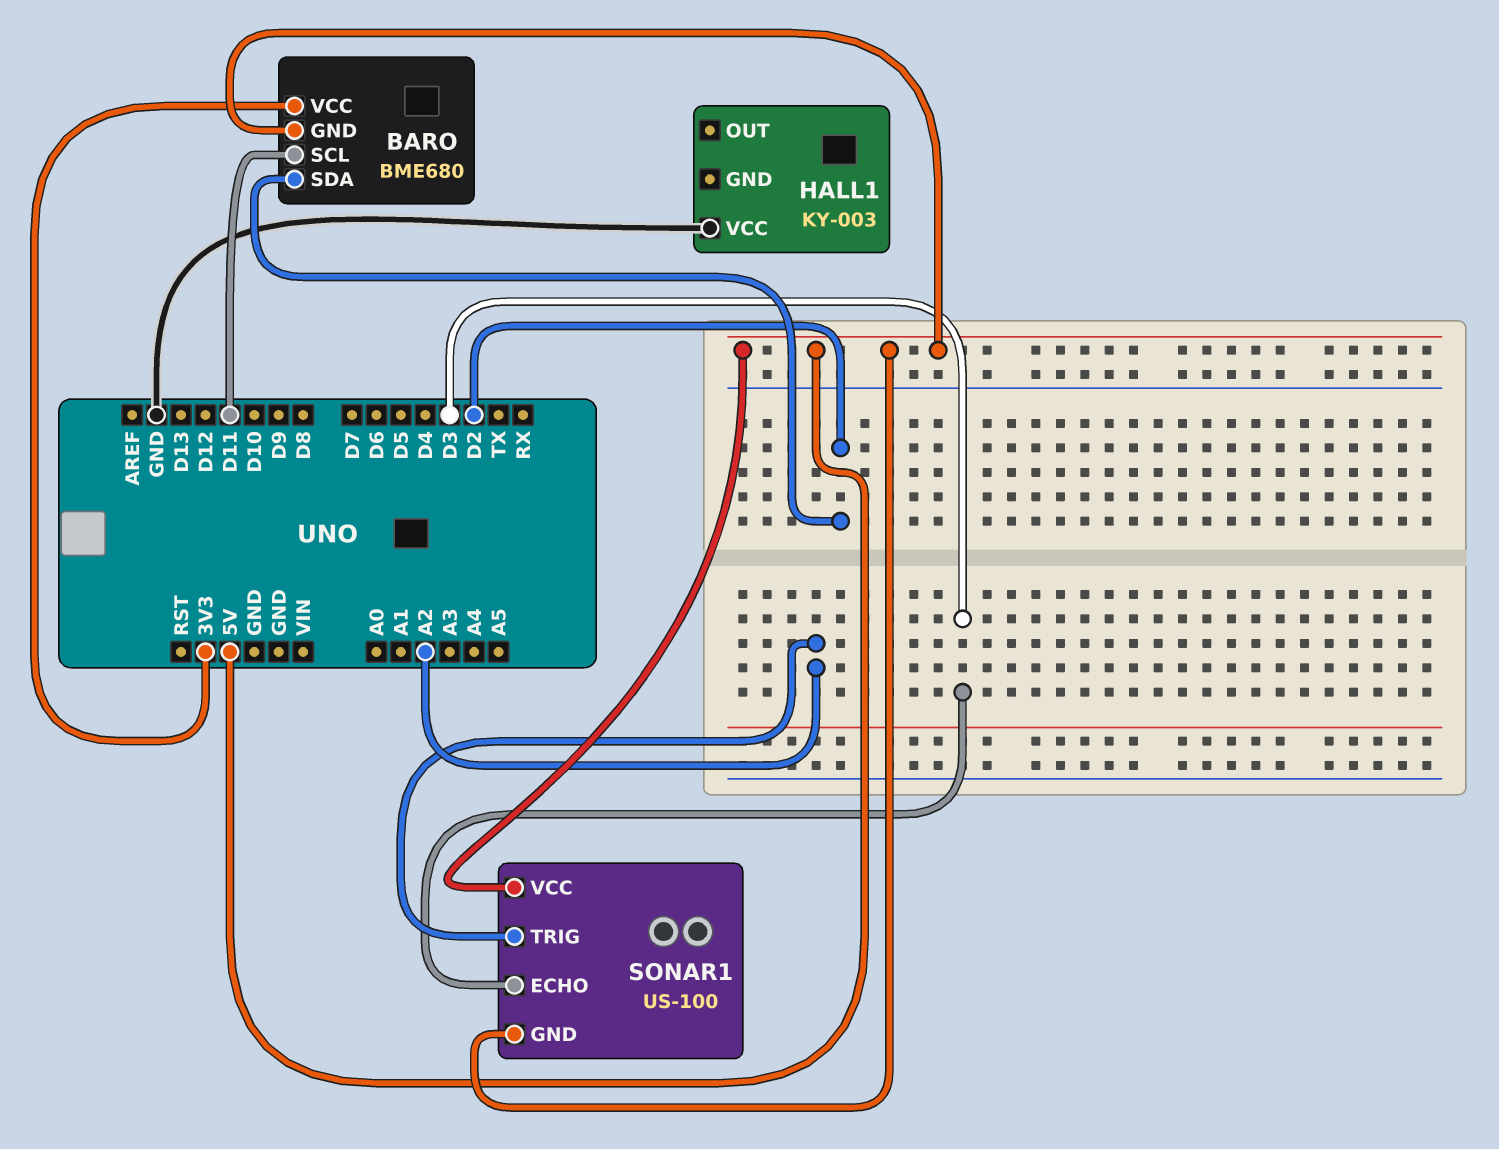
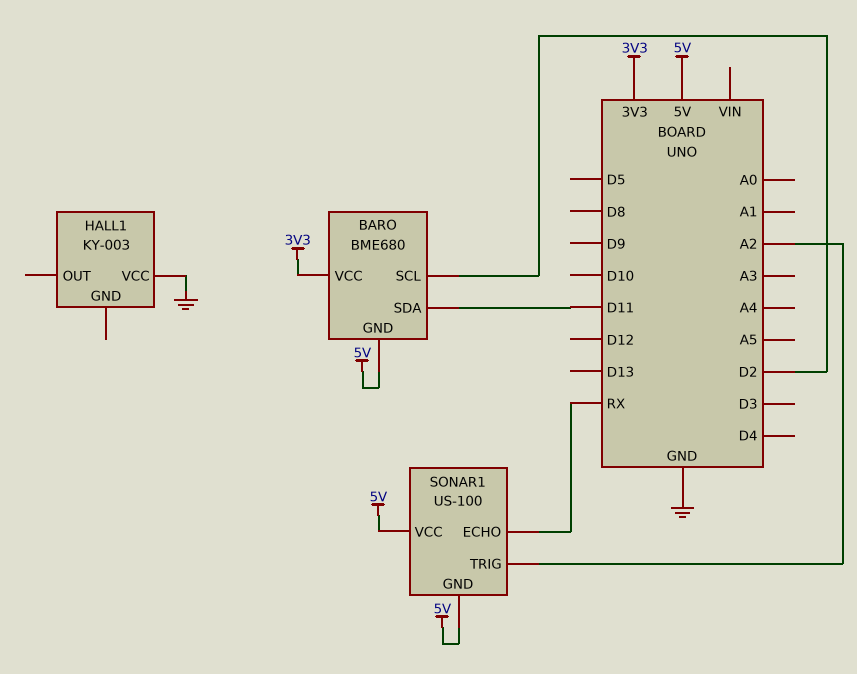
BARO pin SCL: D11 -> D2
BARO pin SDA: D2 -> D11
SONAR1 pin ECHO: D3 -> RX

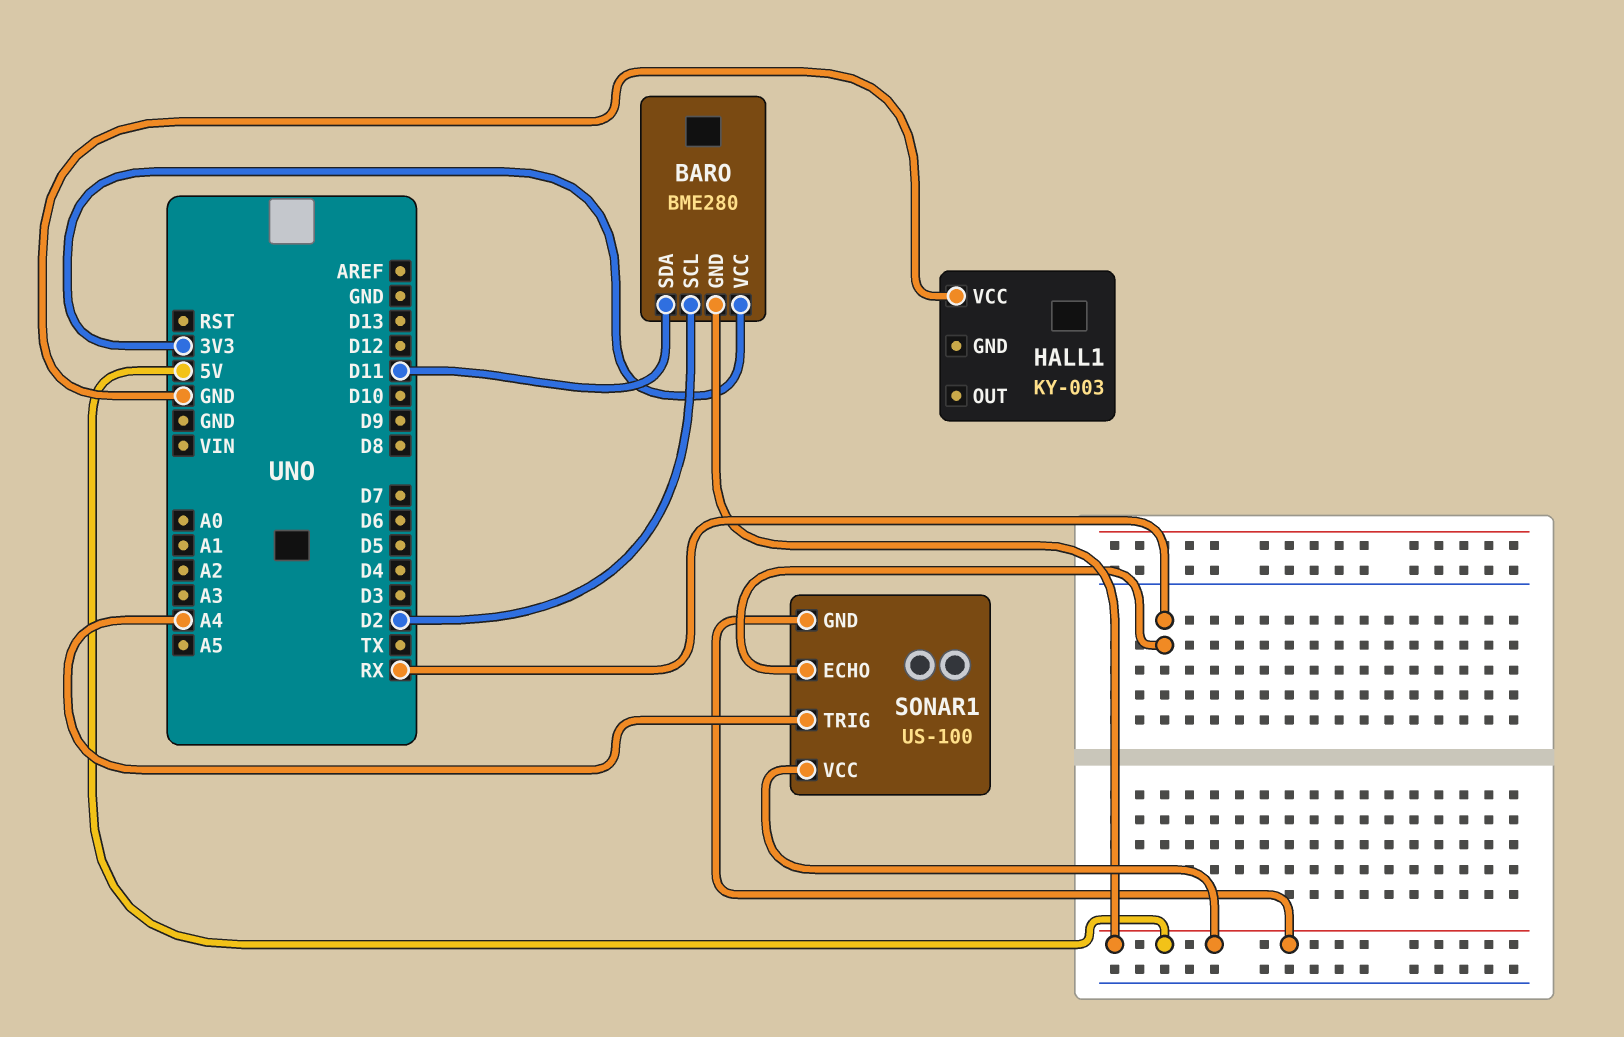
BARO: BME680 -> BME280
SONAR1 pin TRIG: A2 -> A4

